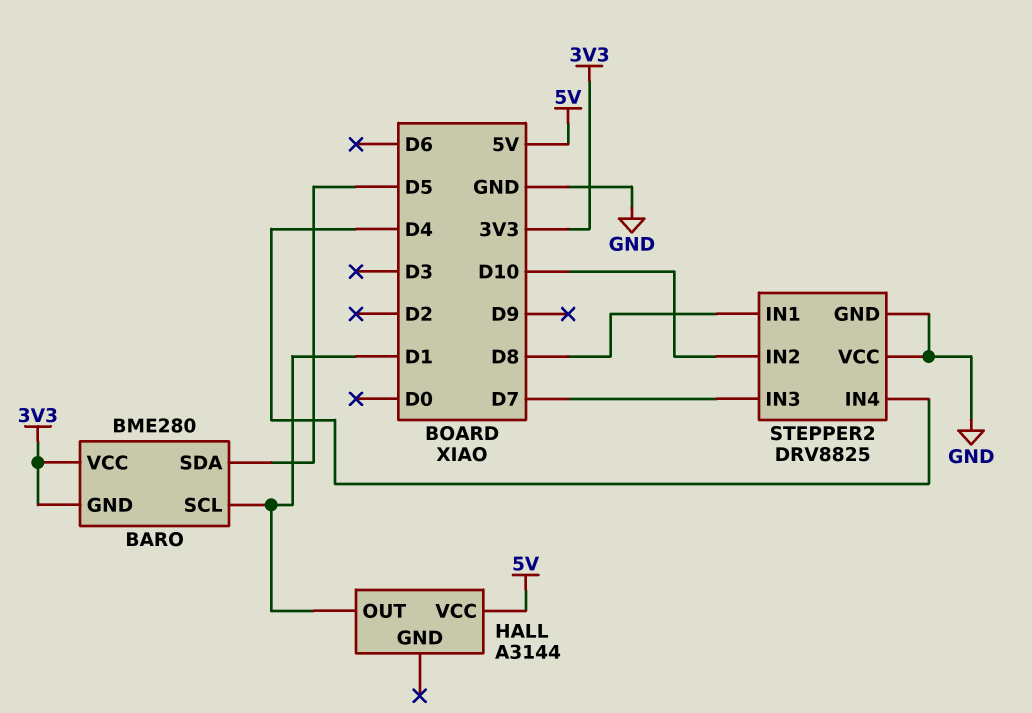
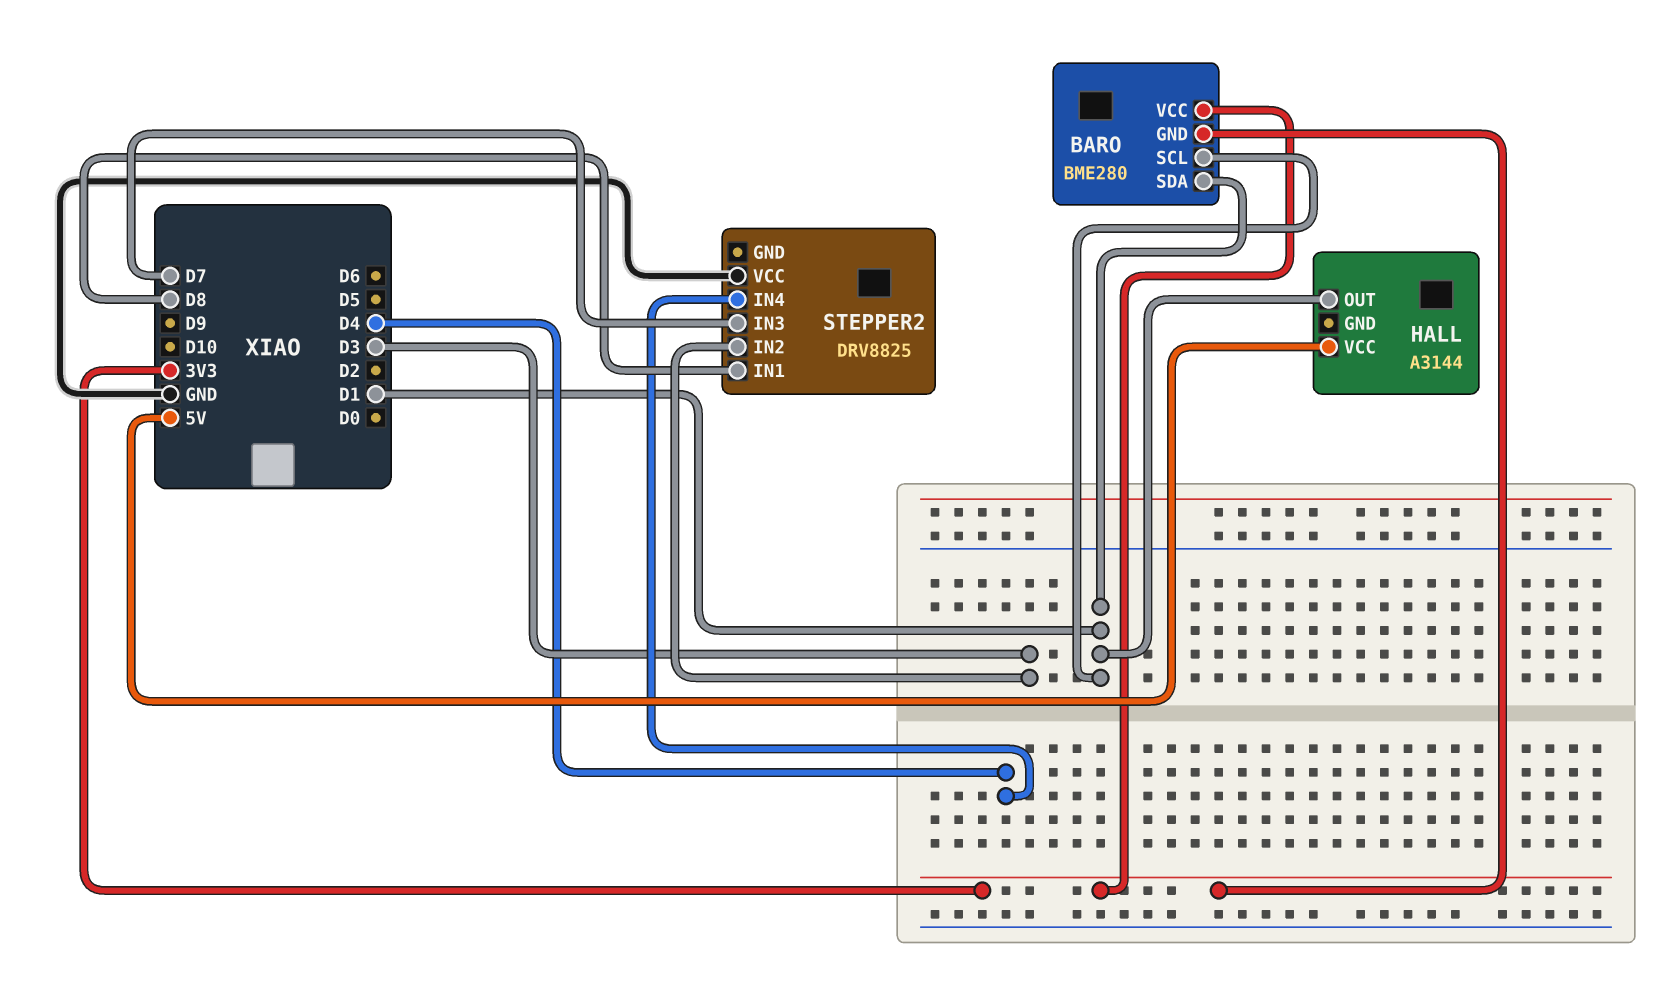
BARO pin SDA: D5 -> D1
STEPPER2 pin GND: GND -> none
STEPPER2 pin IN2: D10 -> D3

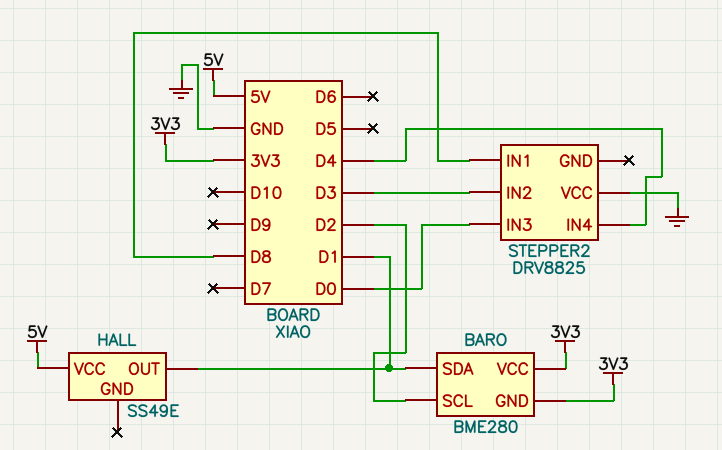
BARO pin SCL: D1 -> D2
HALL: A3144 -> SS49E
STEPPER2 pin IN3: D7 -> D0

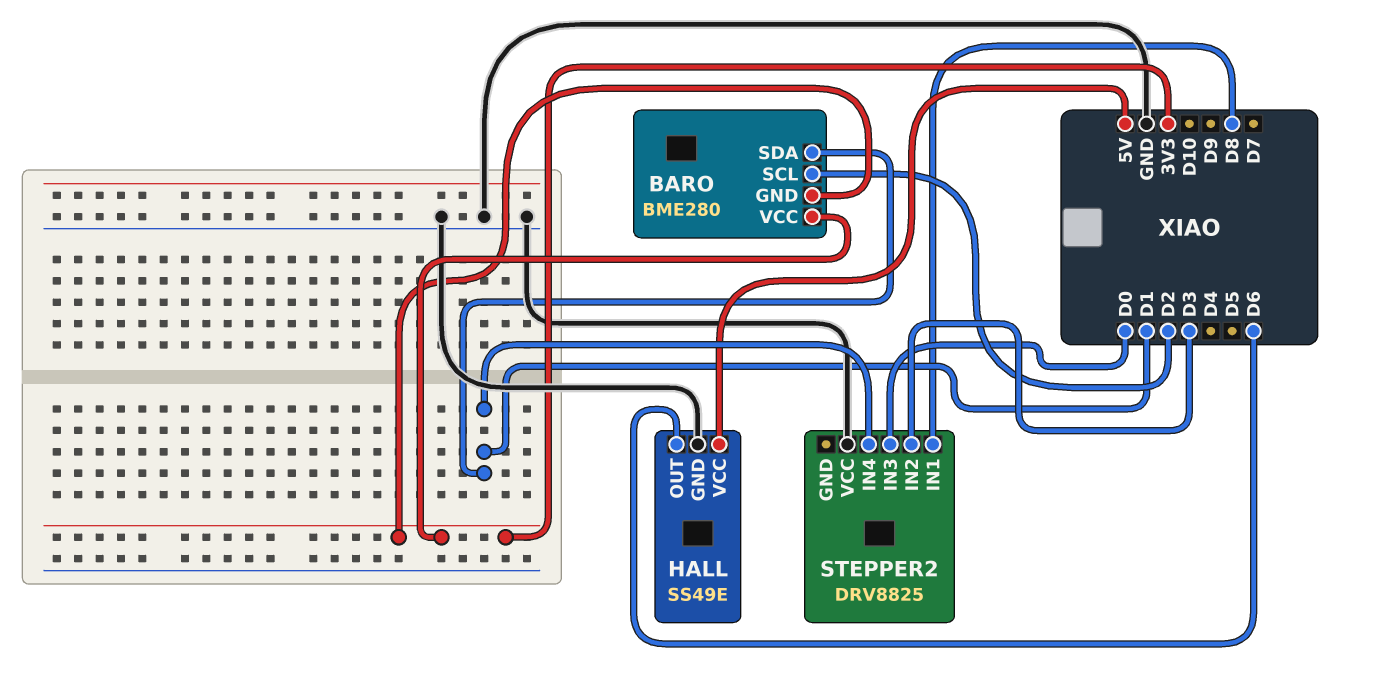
HALL pin GND: none -> GND
HALL pin OUT: D1 -> D6
STEPPER2 pin IN4: D4 -> D1

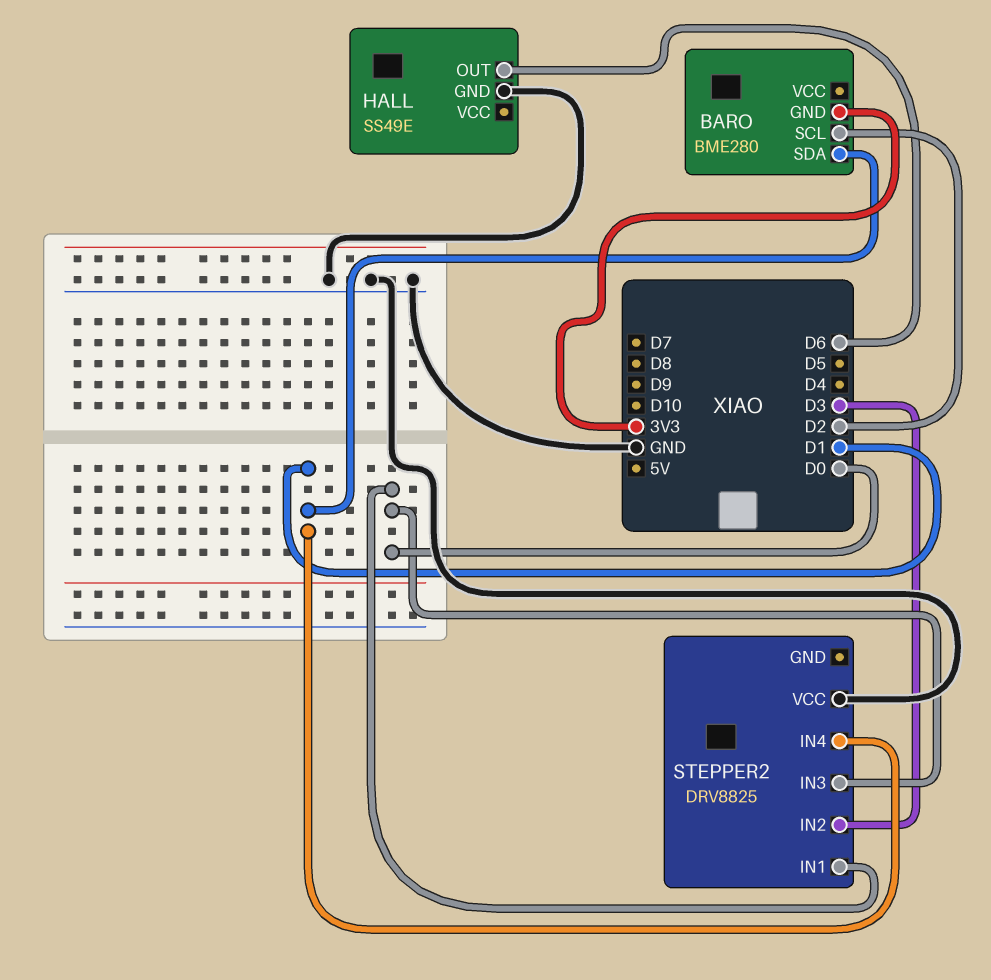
BARO pin VCC: 3V3 -> none
HALL pin VCC: 5V -> none
STEPPER2 pin IN1: D8 -> D0

